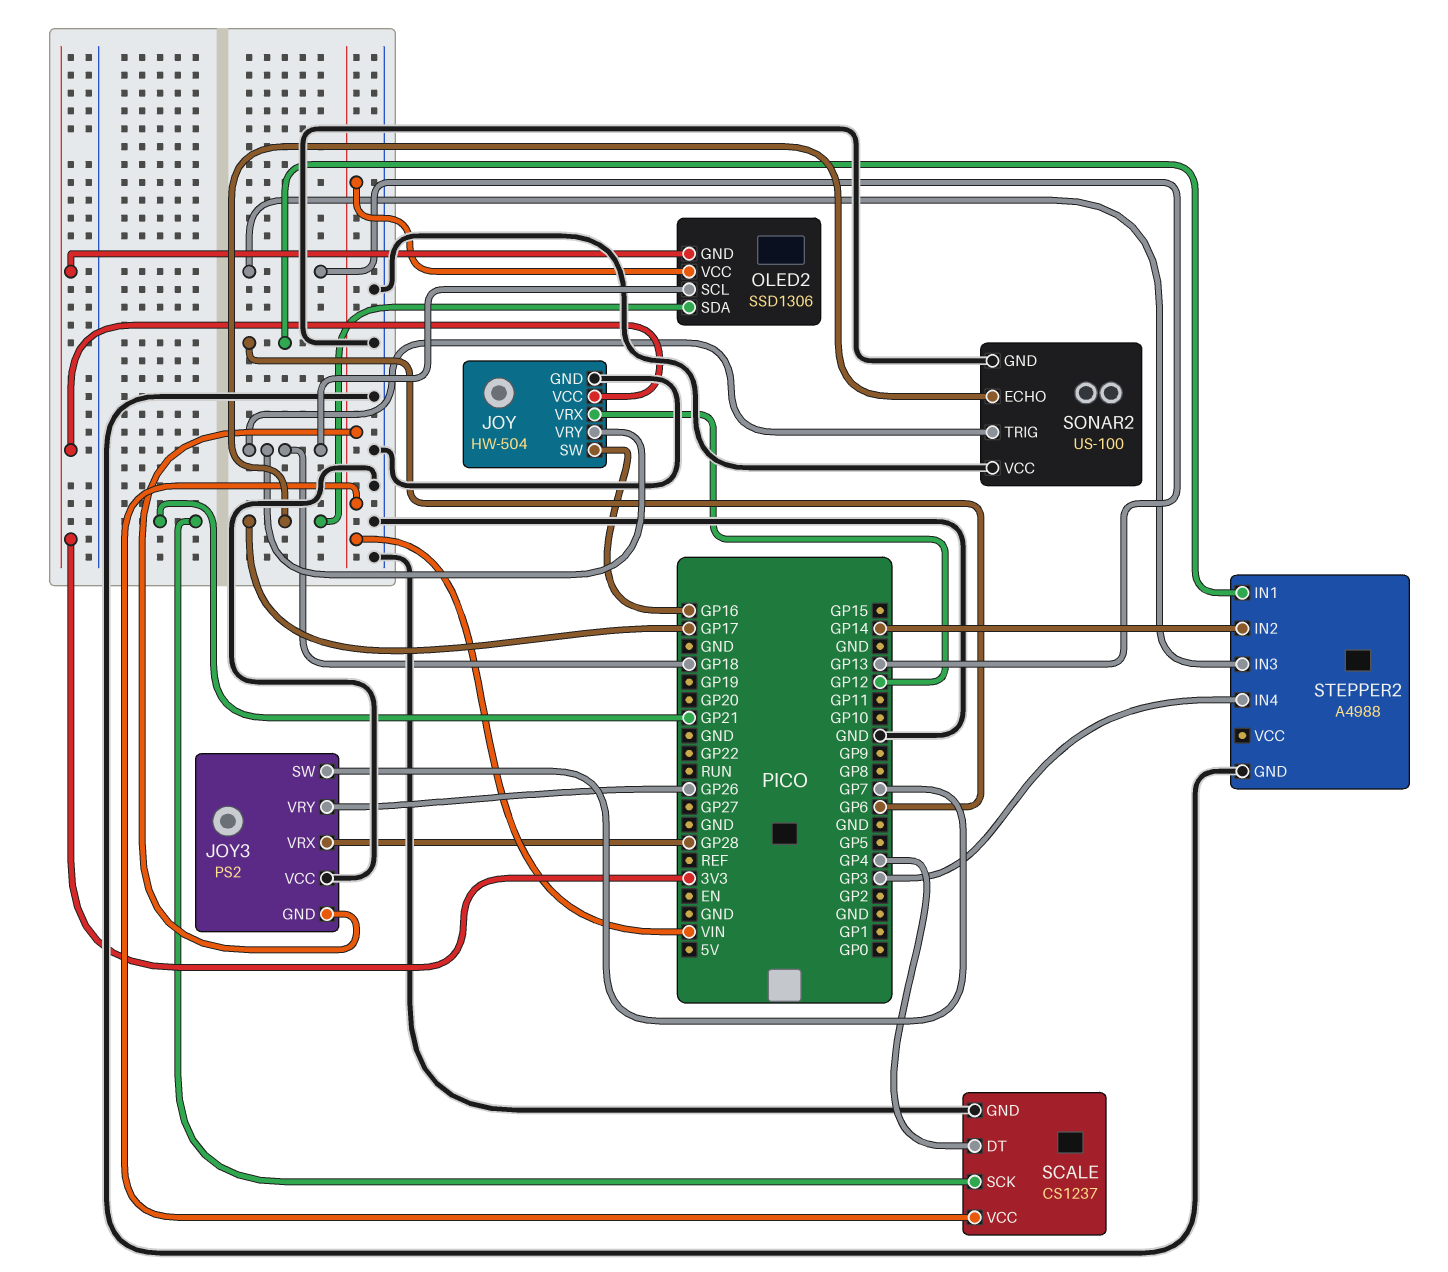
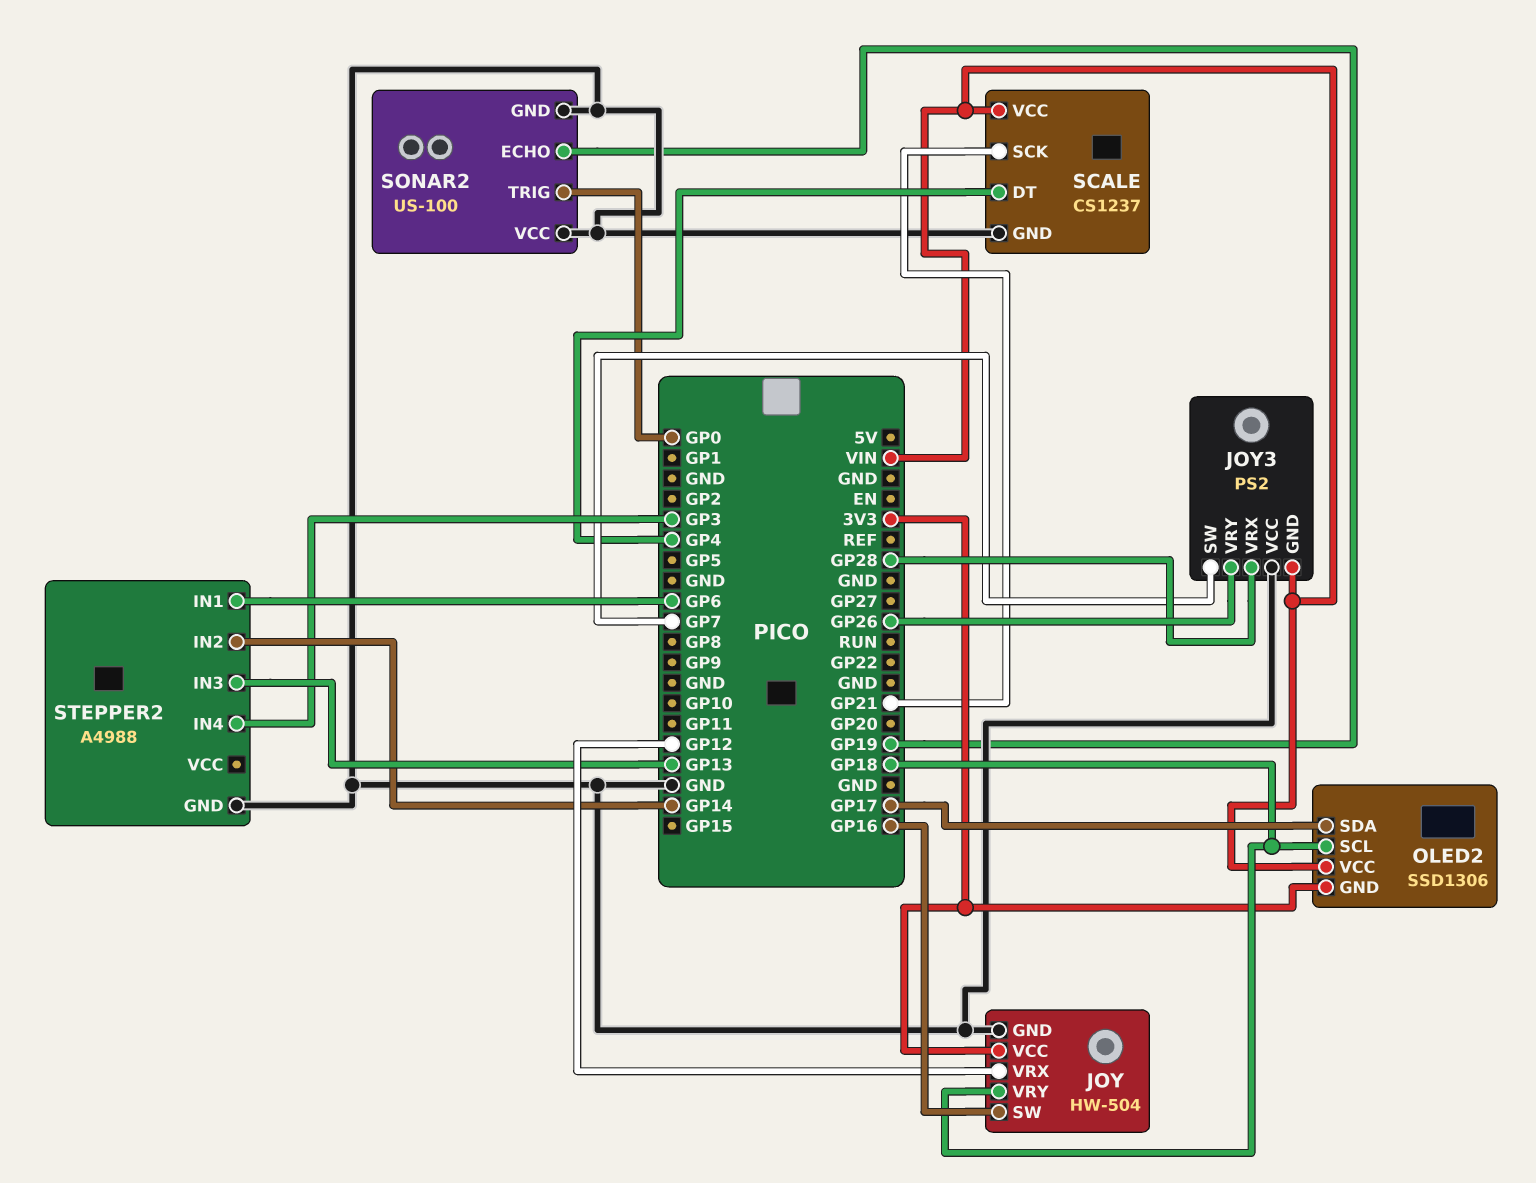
SONAR2 pin ECHO: GP17 -> GP19
SONAR2 pin TRIG: GP18 -> GP0

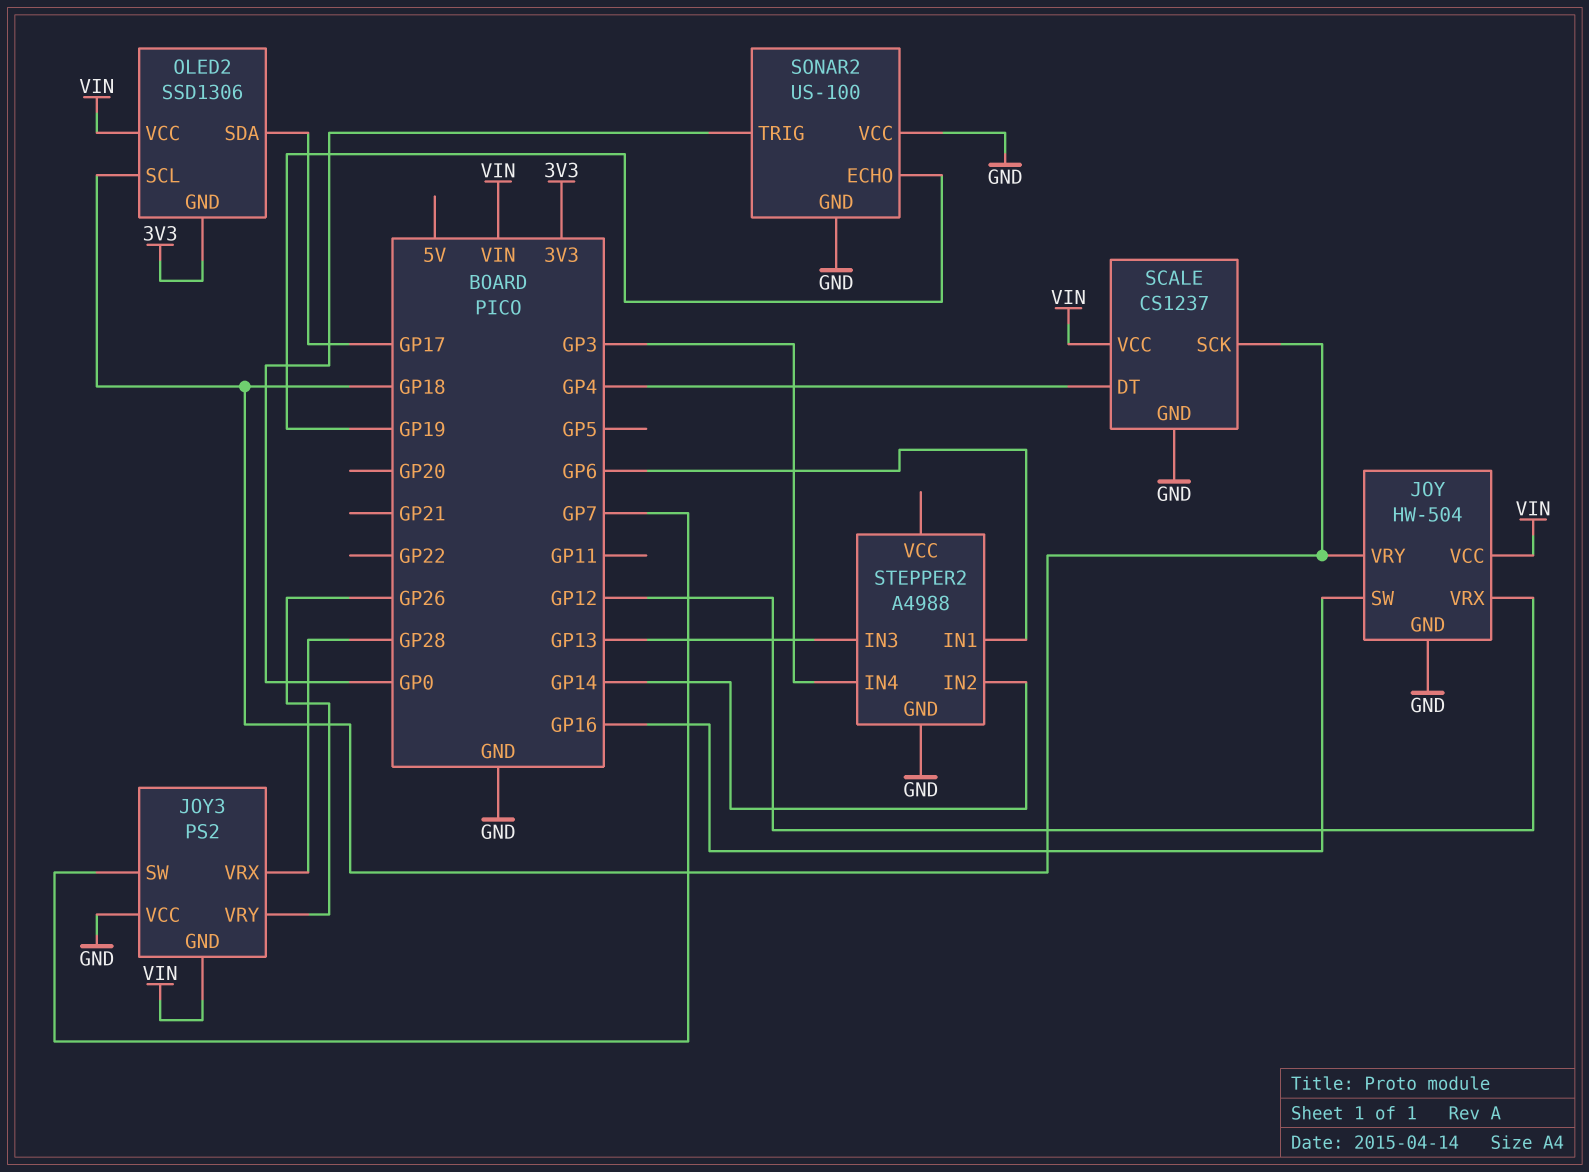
JOY pin VCC: 3V3 -> VIN
SCALE pin SCK: GP21 -> GP18

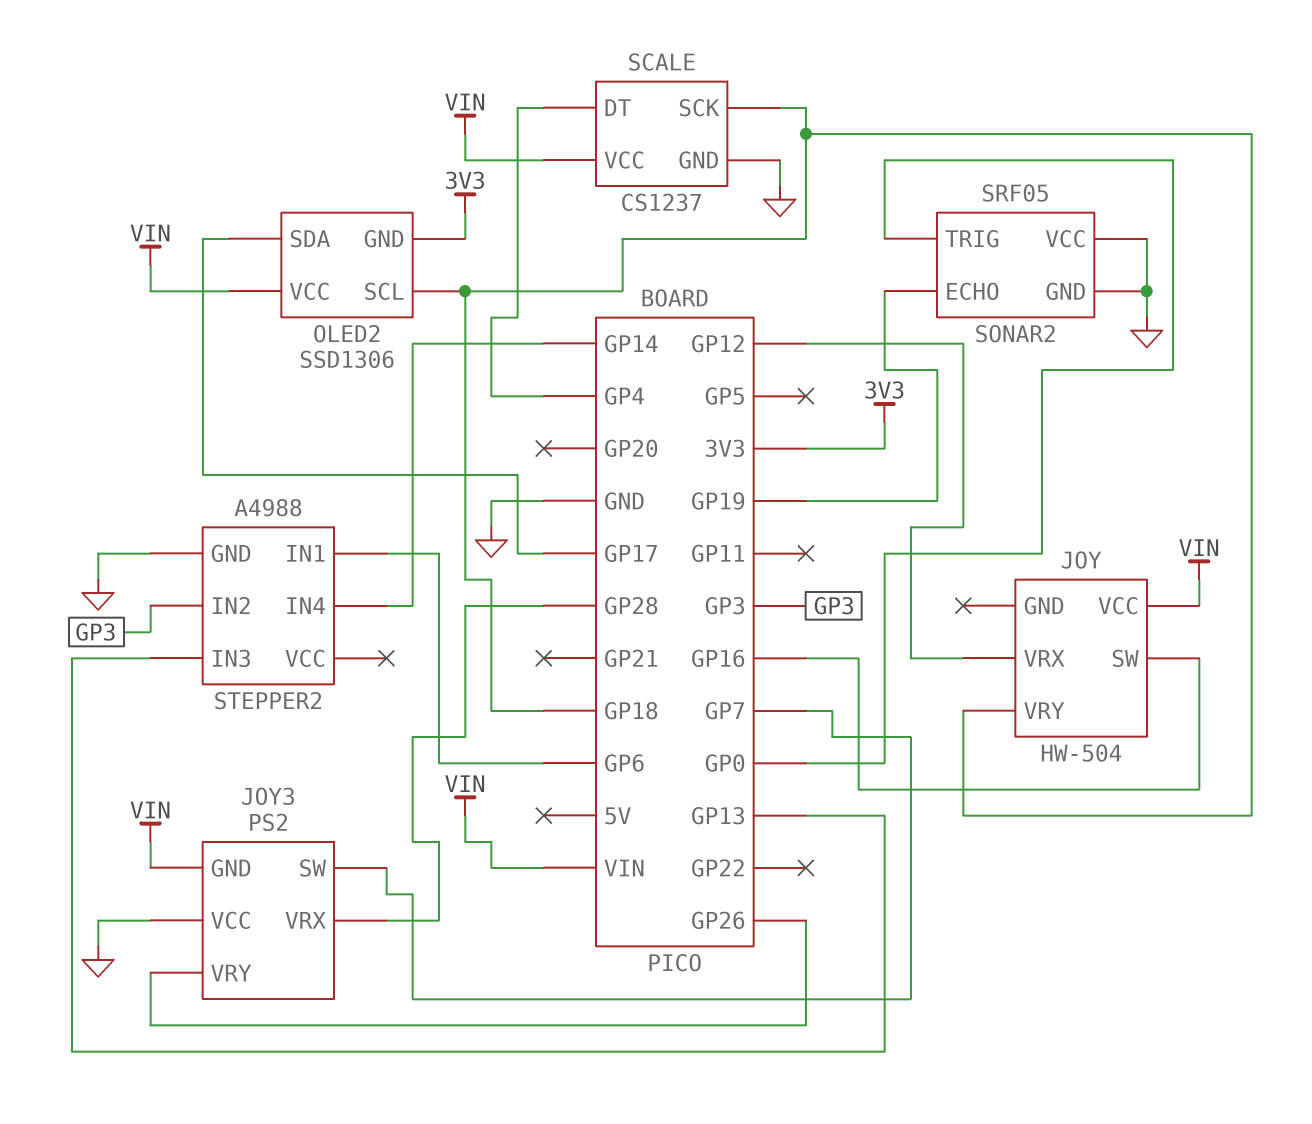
JOY pin GND: GND -> none
SONAR2: US-100 -> SRF05
STEPPER2 pin IN2: GP14 -> GP3
STEPPER2 pin IN4: GP3 -> GP14

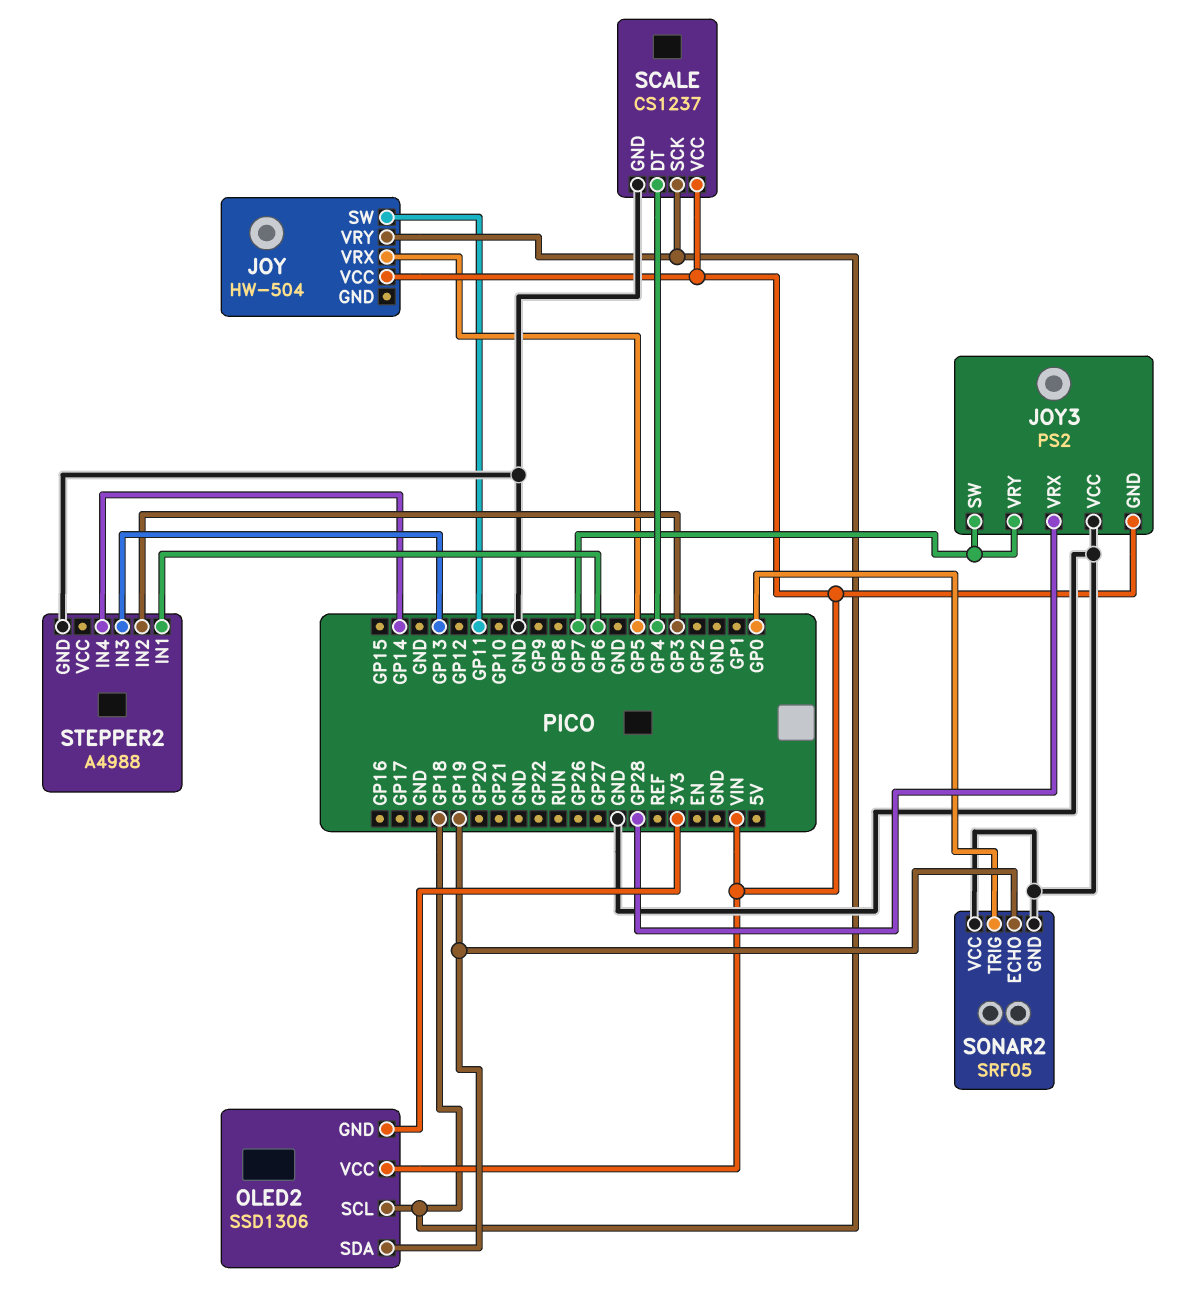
JOY pin SW: GP16 -> GP11
JOY pin VRX: GP12 -> GP5
JOY3 pin VRY: GP26 -> GP7
OLED2 pin SDA: GP17 -> GP19

